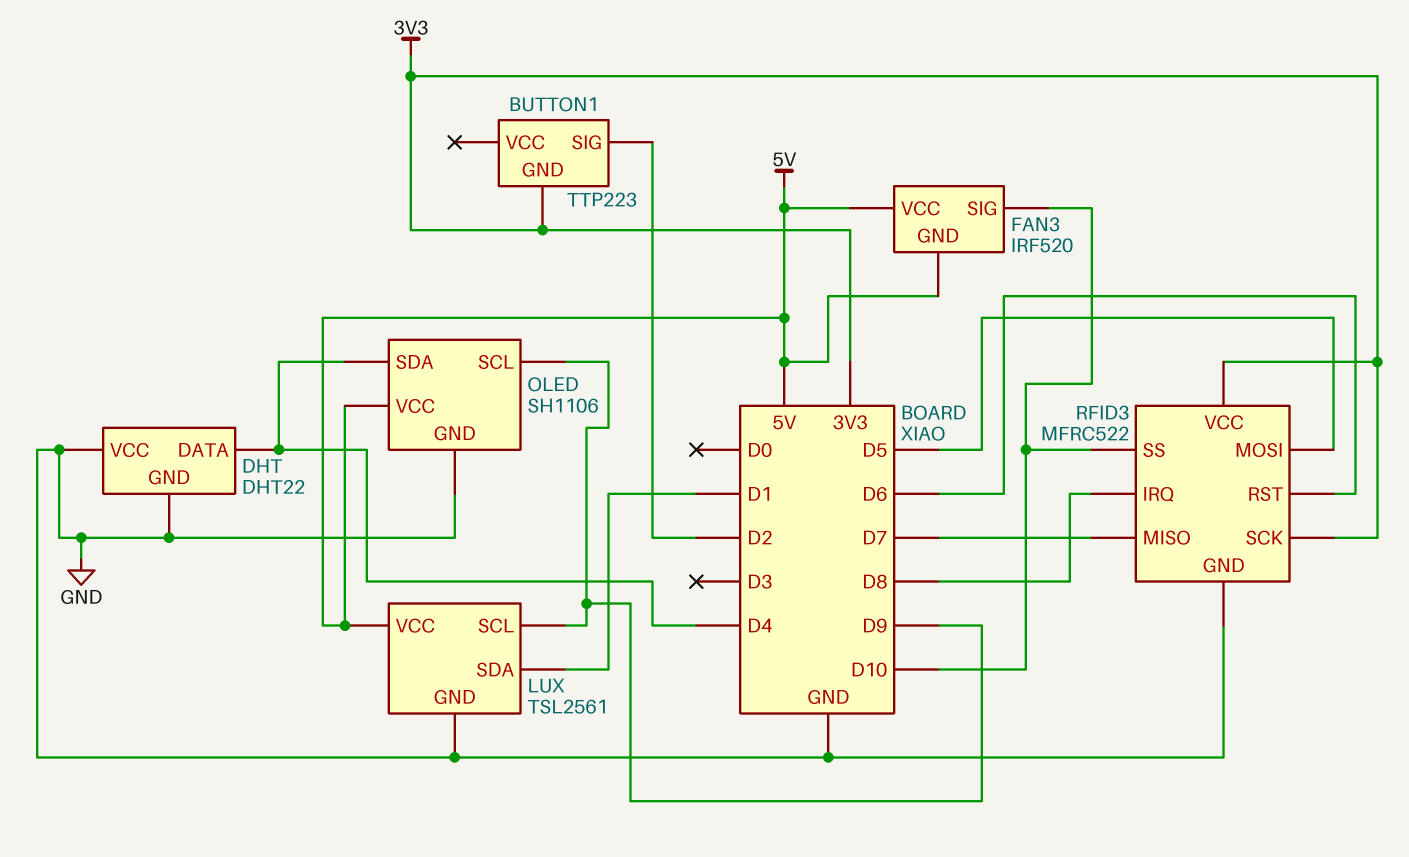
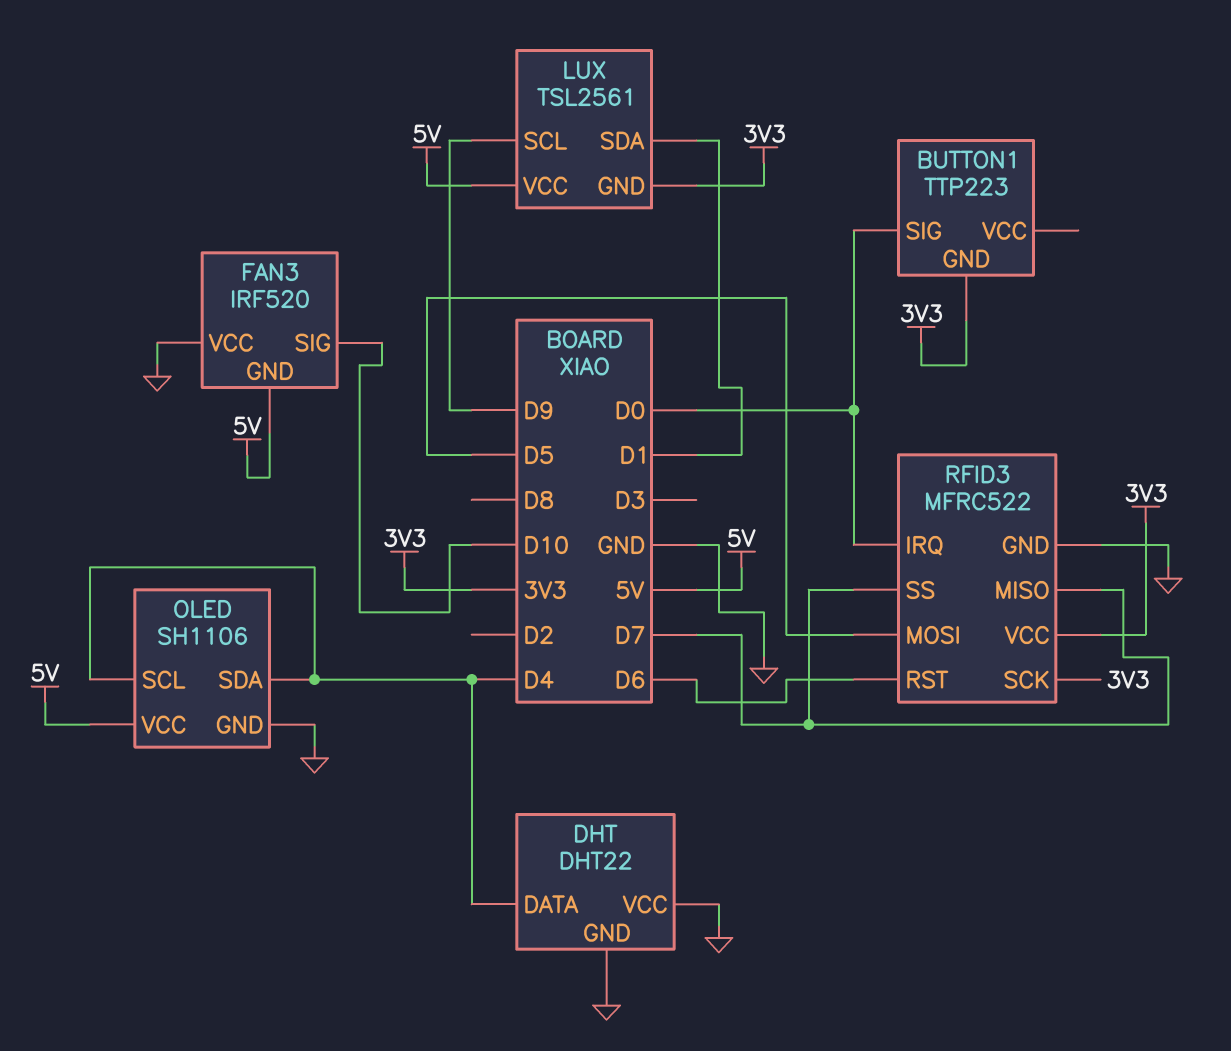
BUTTON1 pin SIG: D2 -> D0
FAN3 pin VCC: 5V -> GND
LUX pin GND: GND -> 3V3
OLED pin SCL: D9 -> D4
RFID3 pin IRQ: D8 -> D0
RFID3 pin SS: D10 -> D7

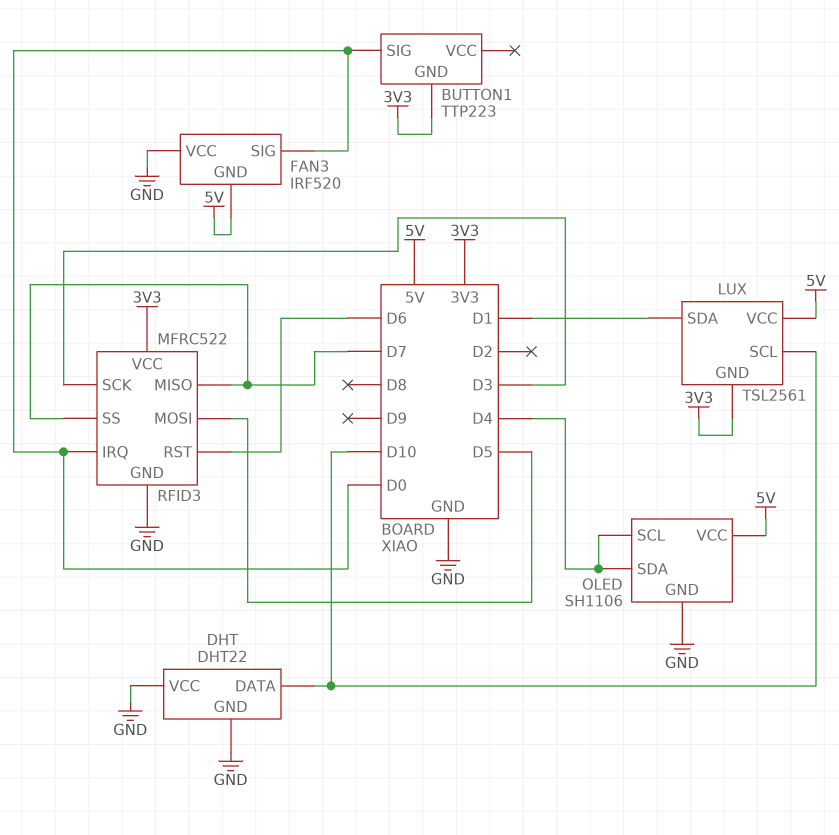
DHT pin DATA: D4 -> D10
FAN3 pin SIG: D10 -> D0
LUX pin SCL: D9 -> D10
RFID3 pin SCK: 3V3 -> D3

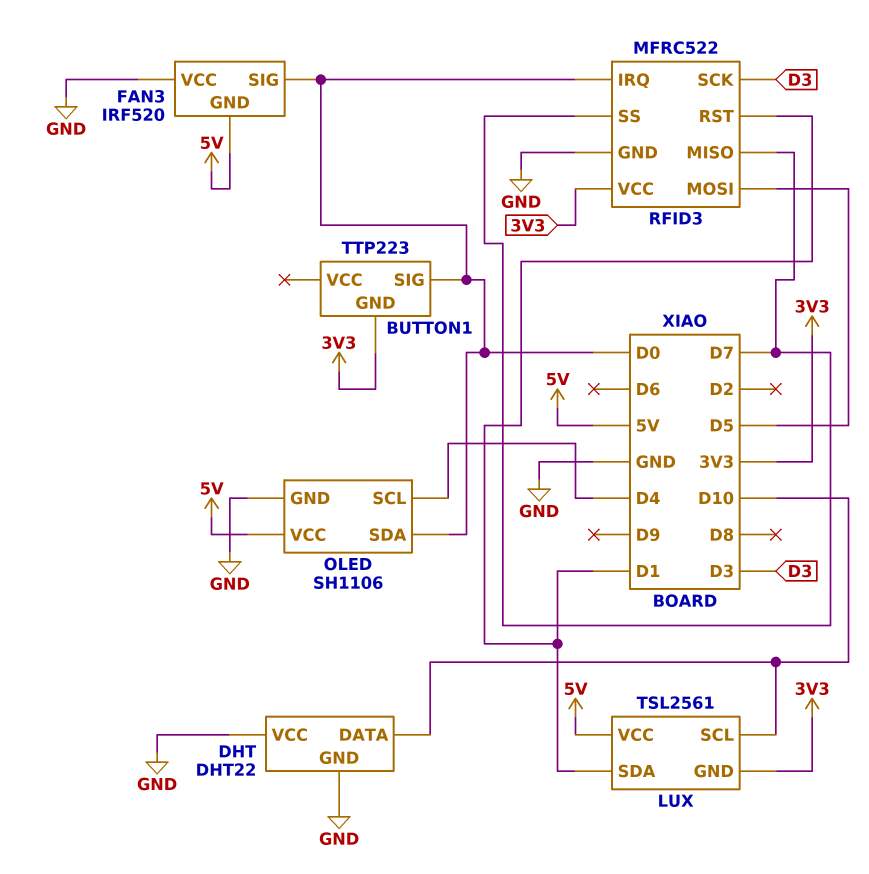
OLED pin SDA: D4 -> D0
RFID3 pin RST: D6 -> D1

